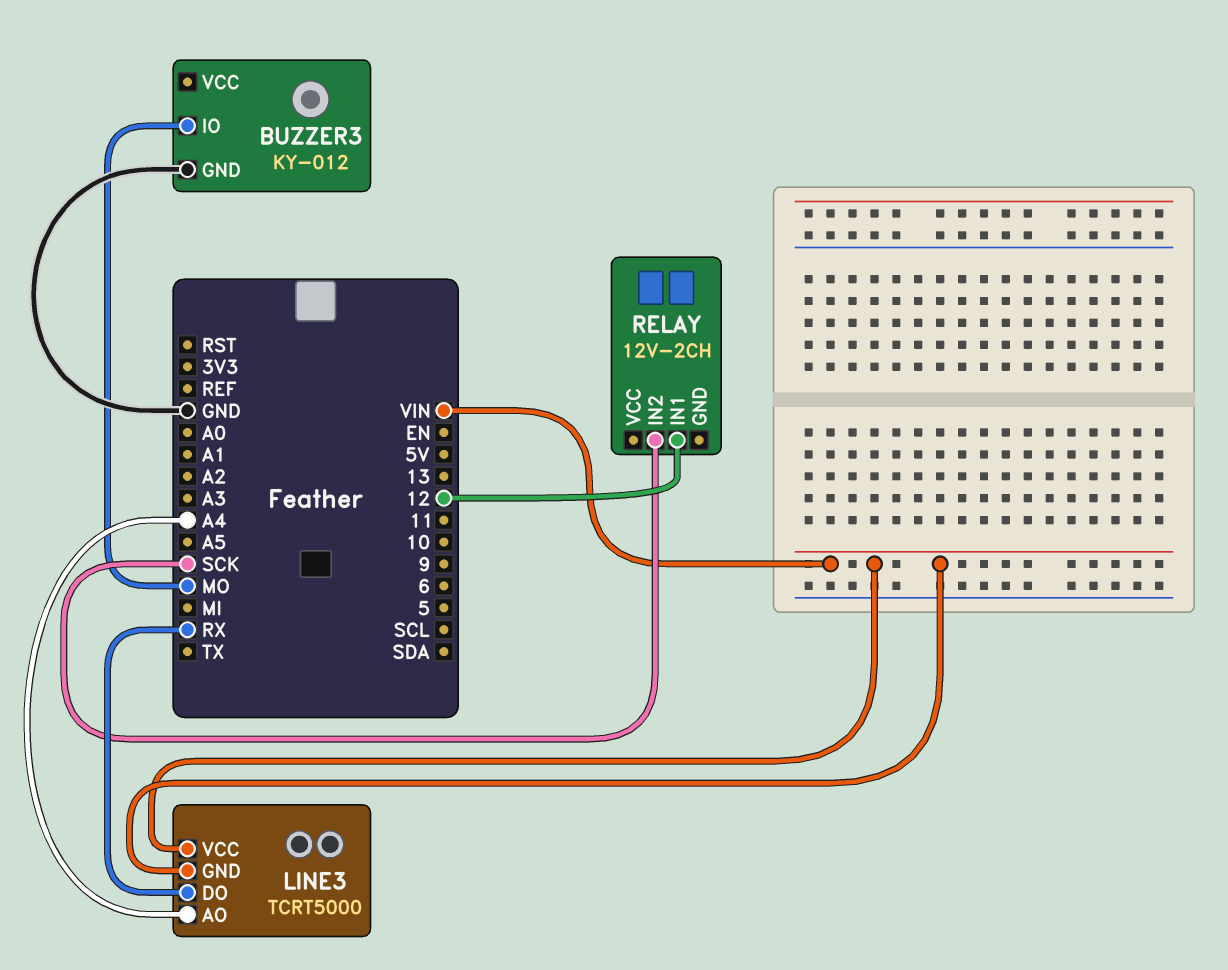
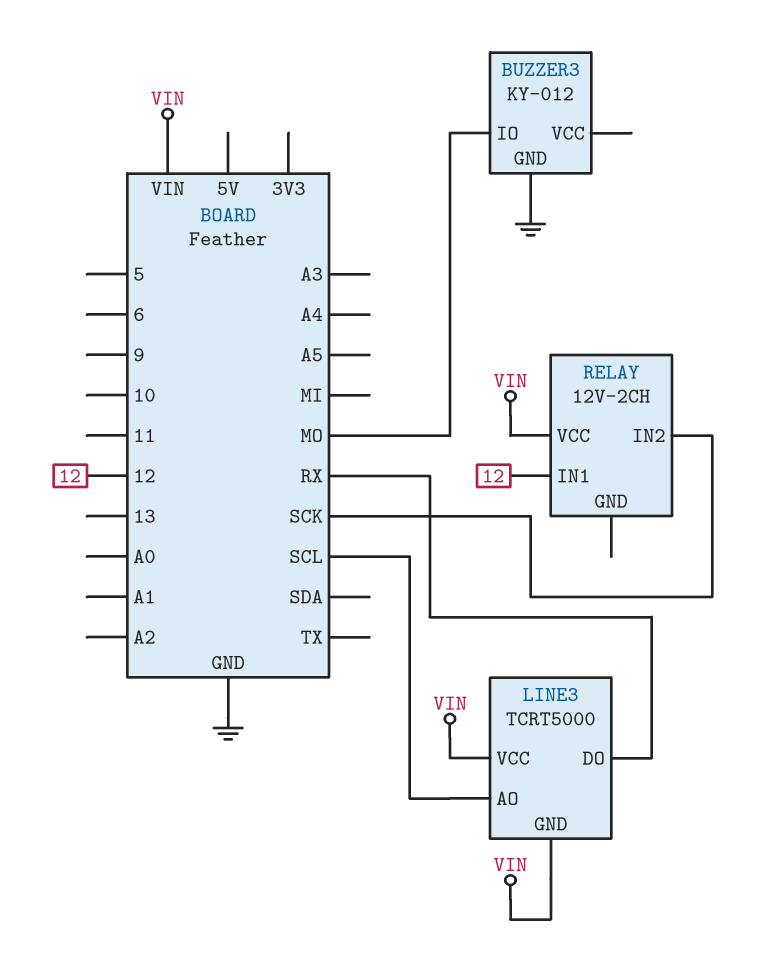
LINE3 pin AO: A4 -> SCL
RELAY pin VCC: none -> VIN

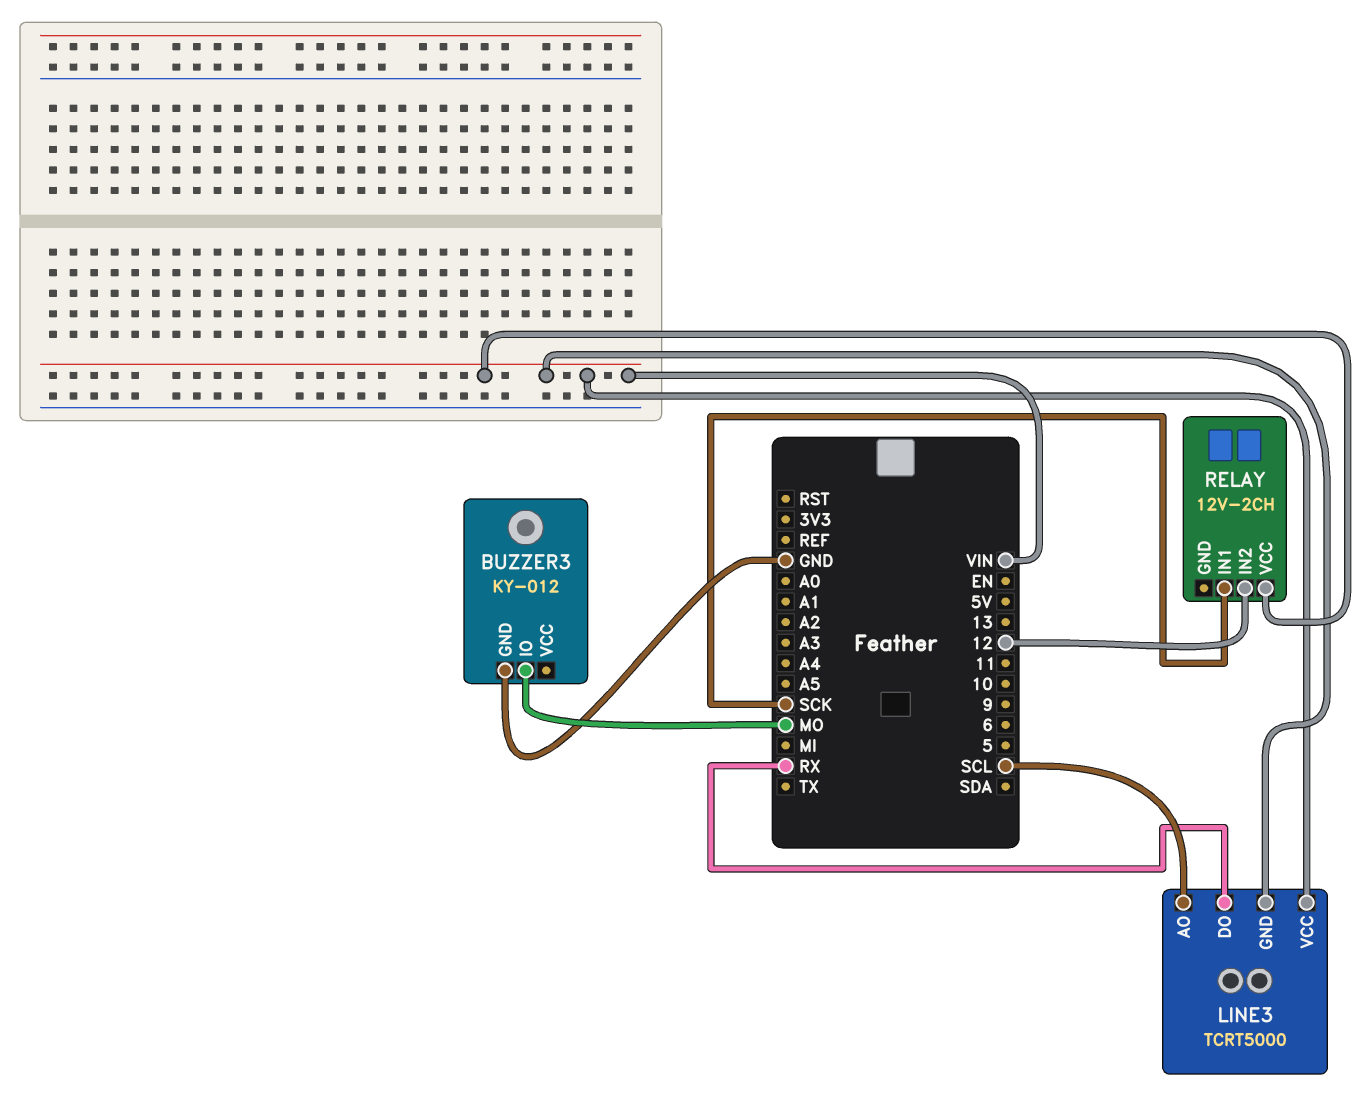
RELAY pin IN1: 12 -> SCK
RELAY pin IN2: SCK -> 12

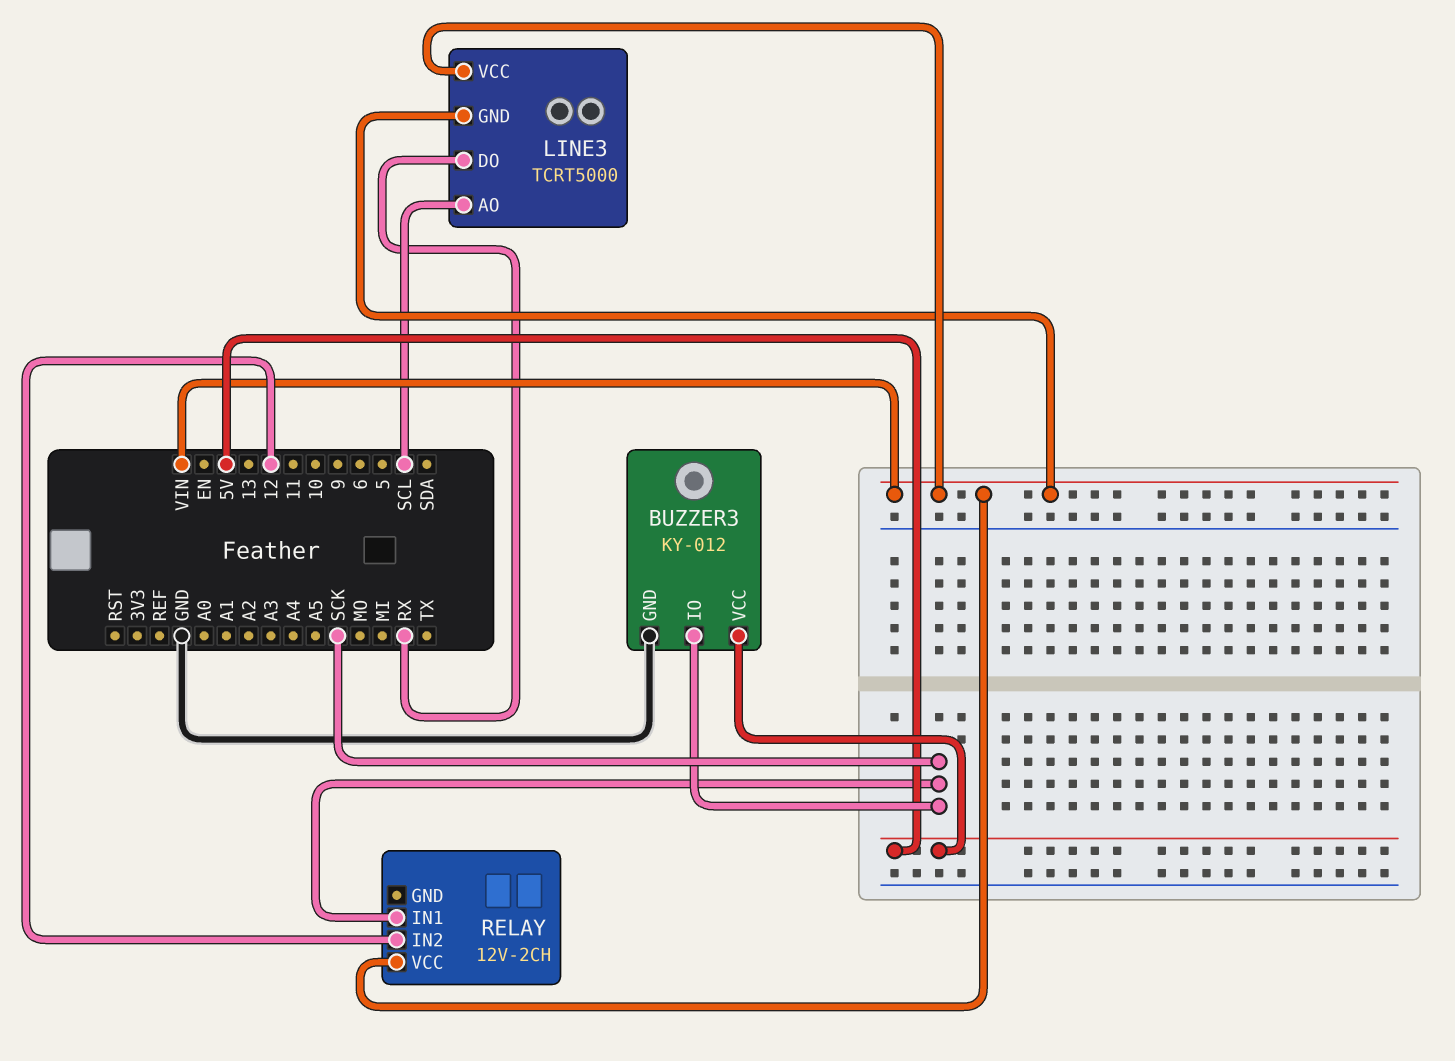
BUZZER3 pin IO: MO -> SCK
BUZZER3 pin VCC: none -> 5V

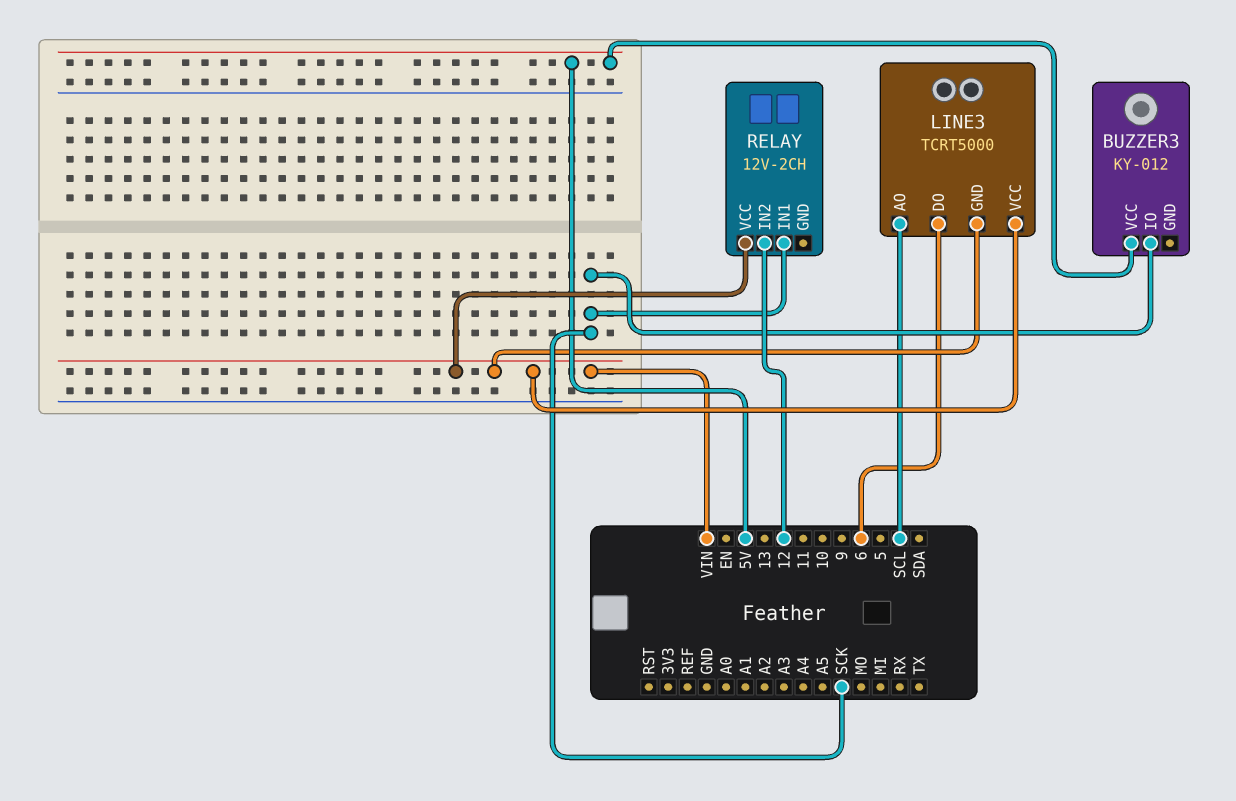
BUZZER3 pin GND: GND -> none
LINE3 pin DO: RX -> 6

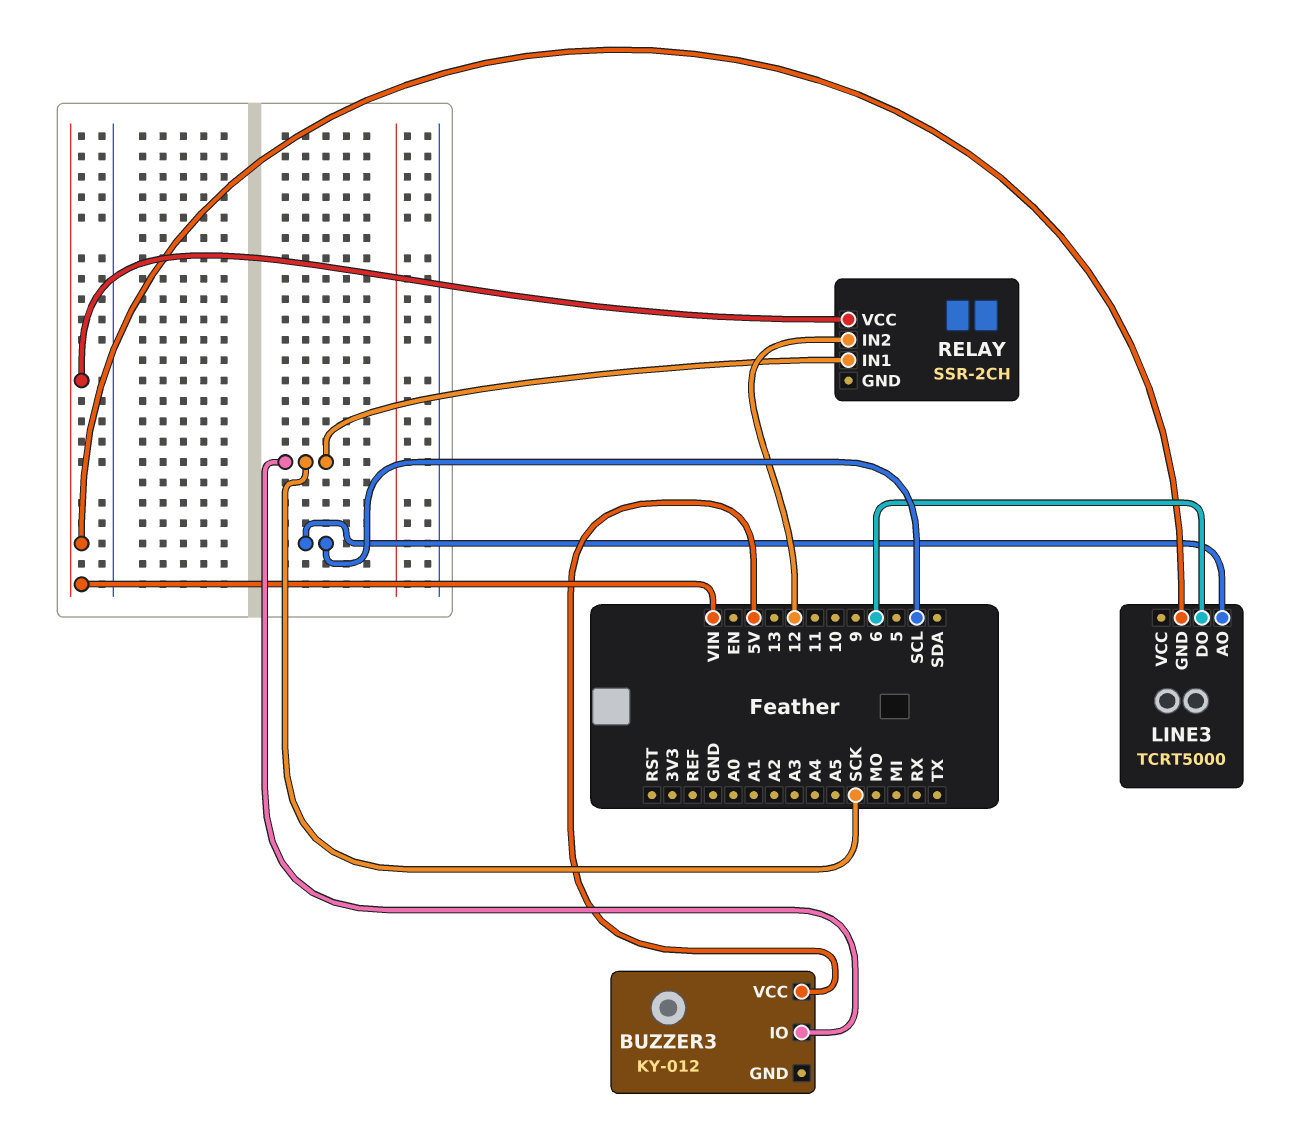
LINE3 pin VCC: VIN -> none
RELAY: 12V-2CH -> SSR-2CH

